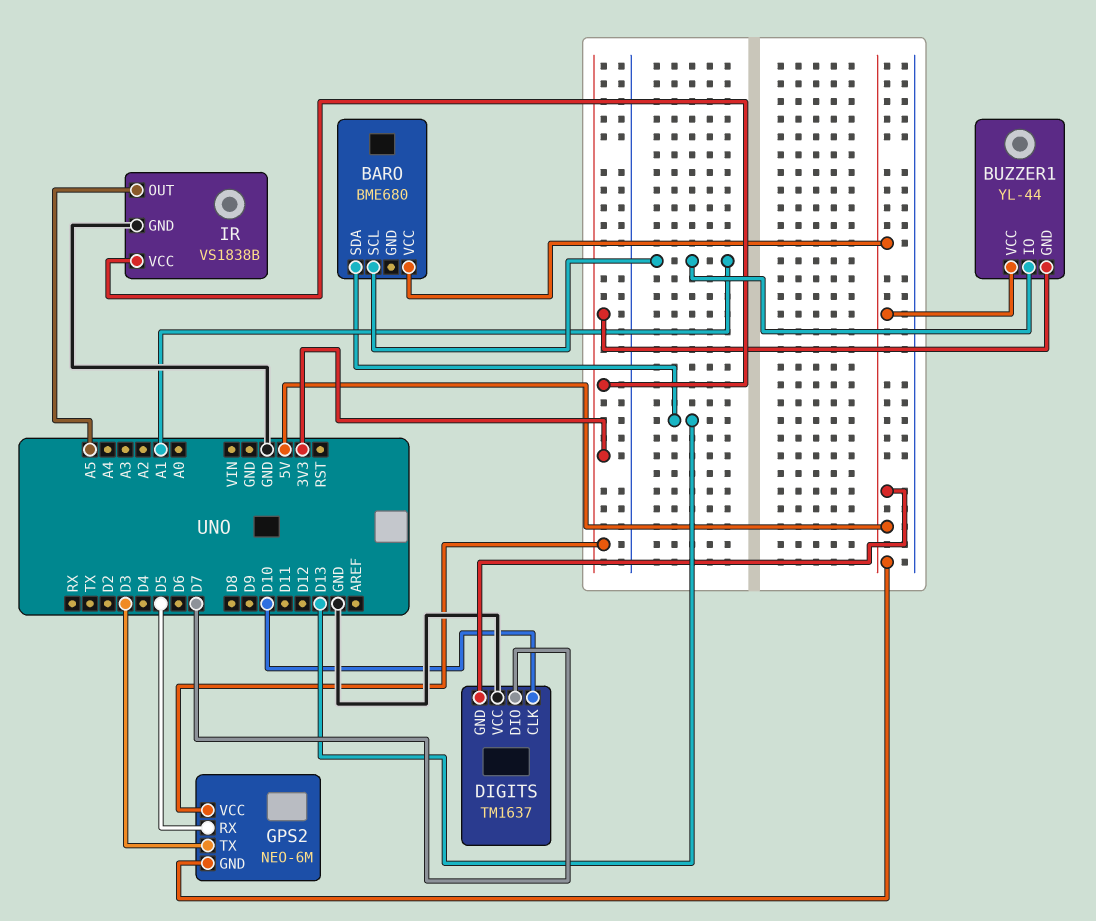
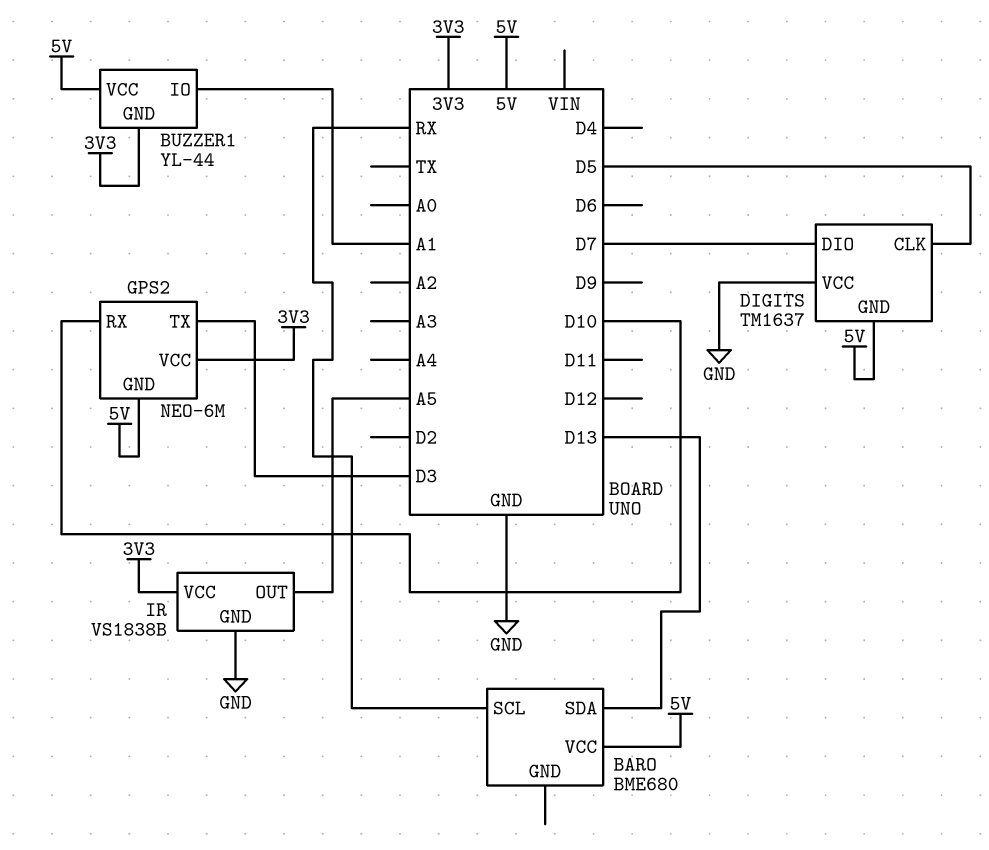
BARO pin SCL: A1 -> RX
DIGITS pin CLK: D10 -> D5
GPS2 pin RX: D5 -> D10

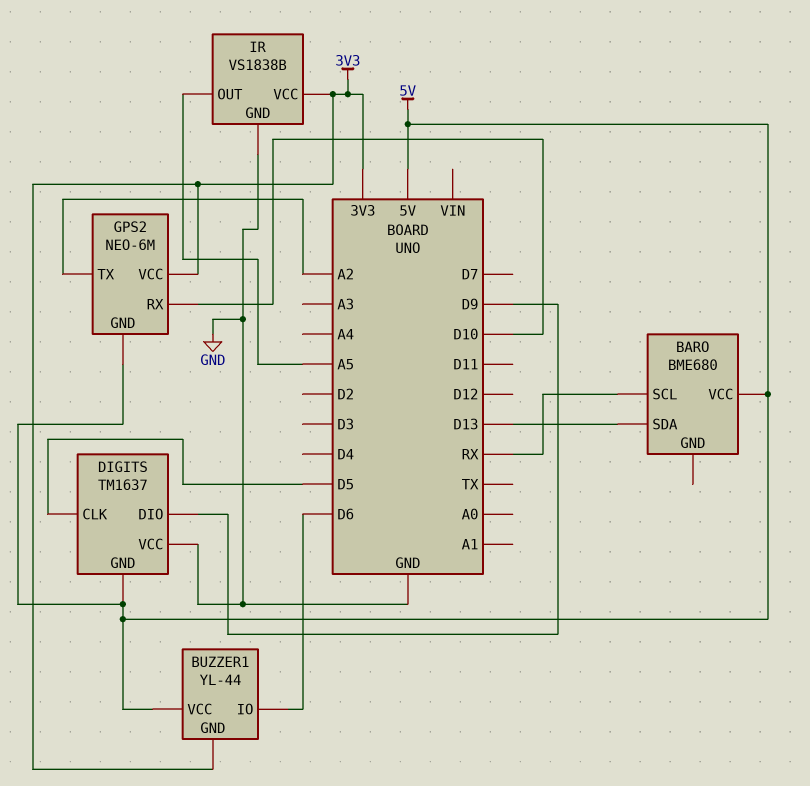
BUZZER1 pin IO: A1 -> D6
DIGITS pin DIO: D7 -> D9
GPS2 pin TX: D3 -> A2

